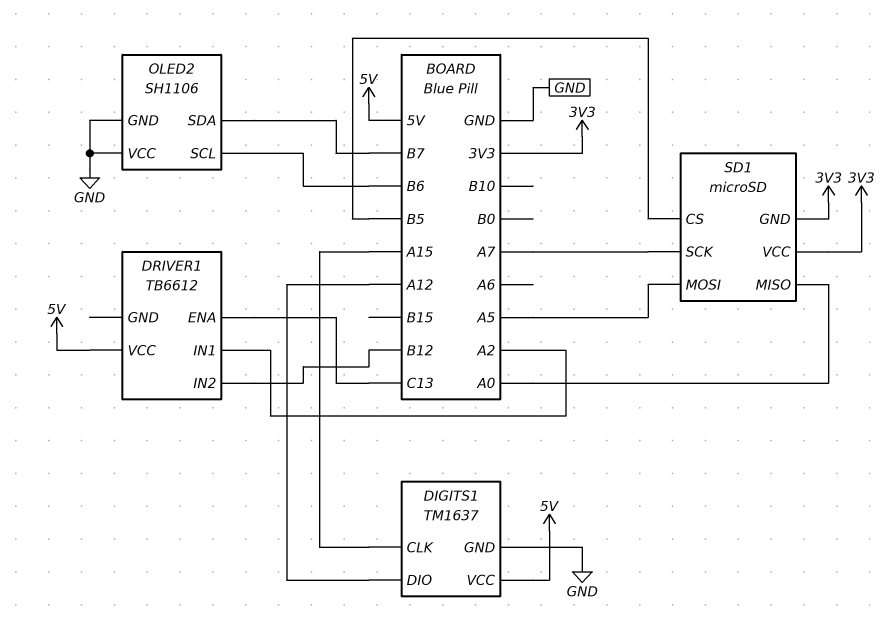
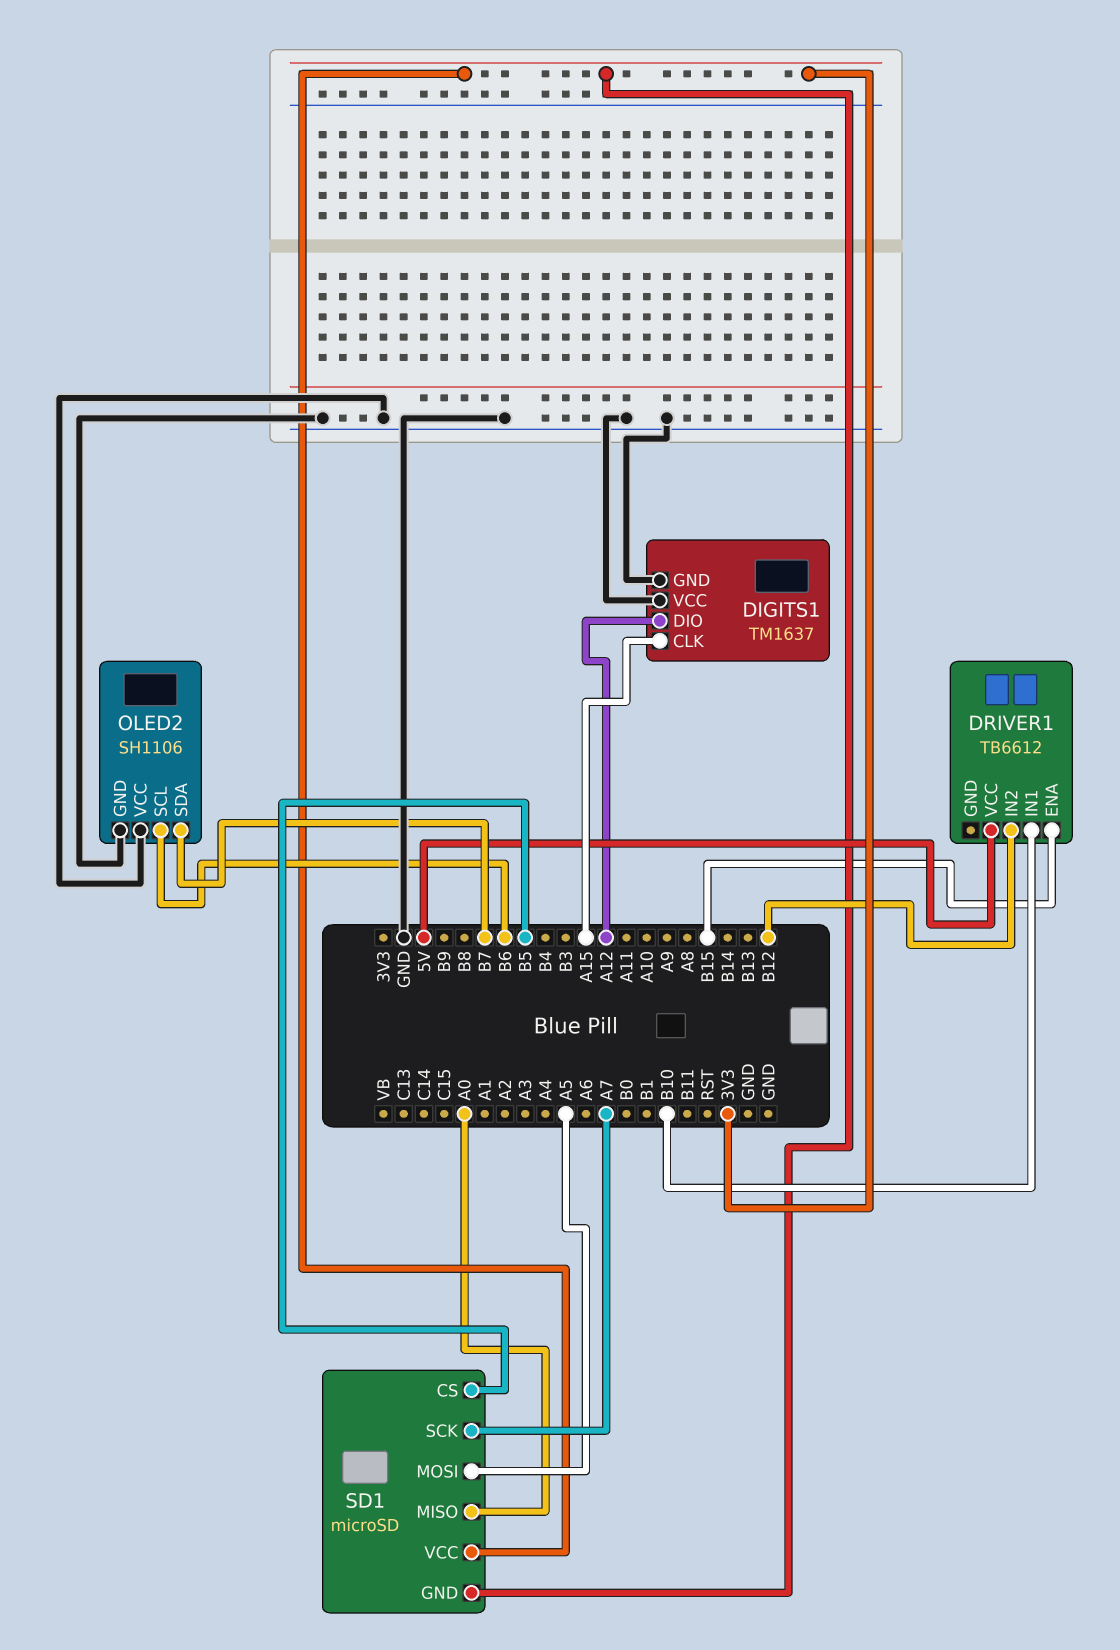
DIGITS1 pin VCC: 5V -> GND
DRIVER1 pin ENA: C13 -> B15
DRIVER1 pin IN1: A2 -> B10

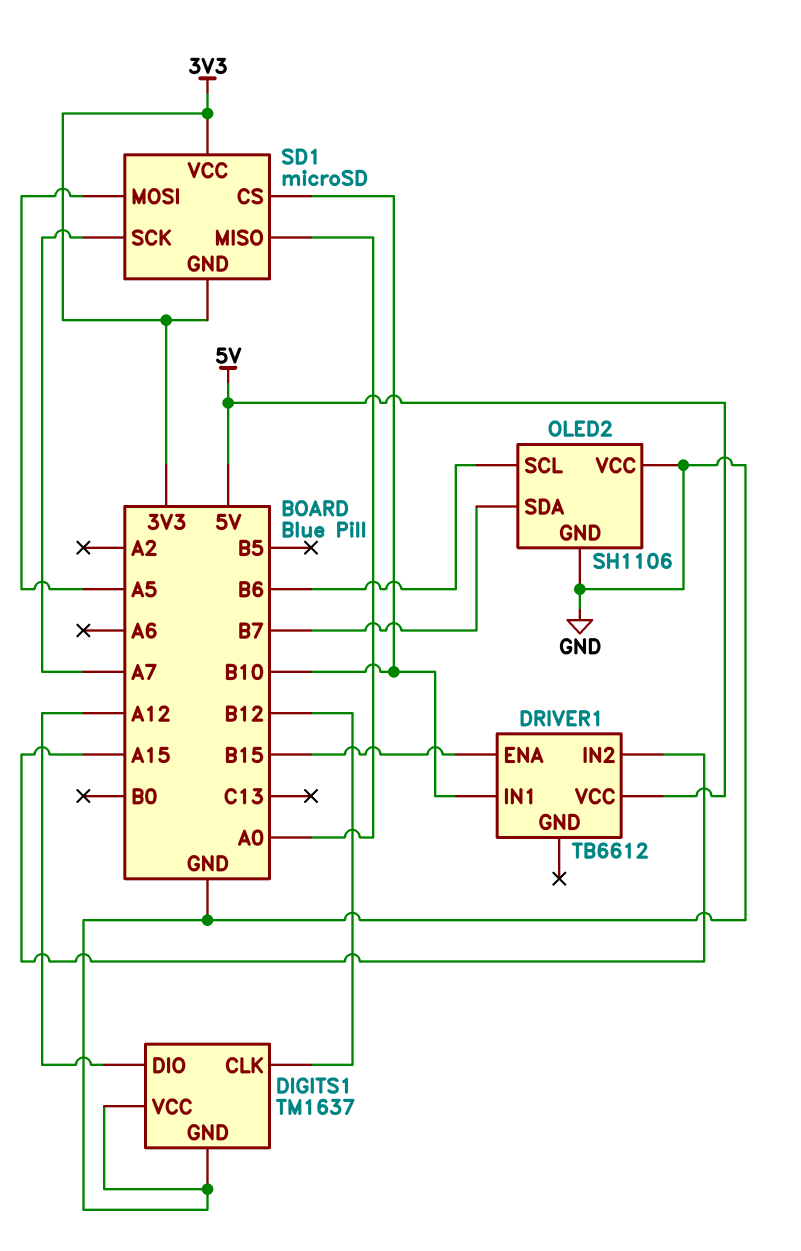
DIGITS1 pin CLK: A15 -> B12
DRIVER1 pin IN2: B12 -> A15
SD1 pin CS: B5 -> B10

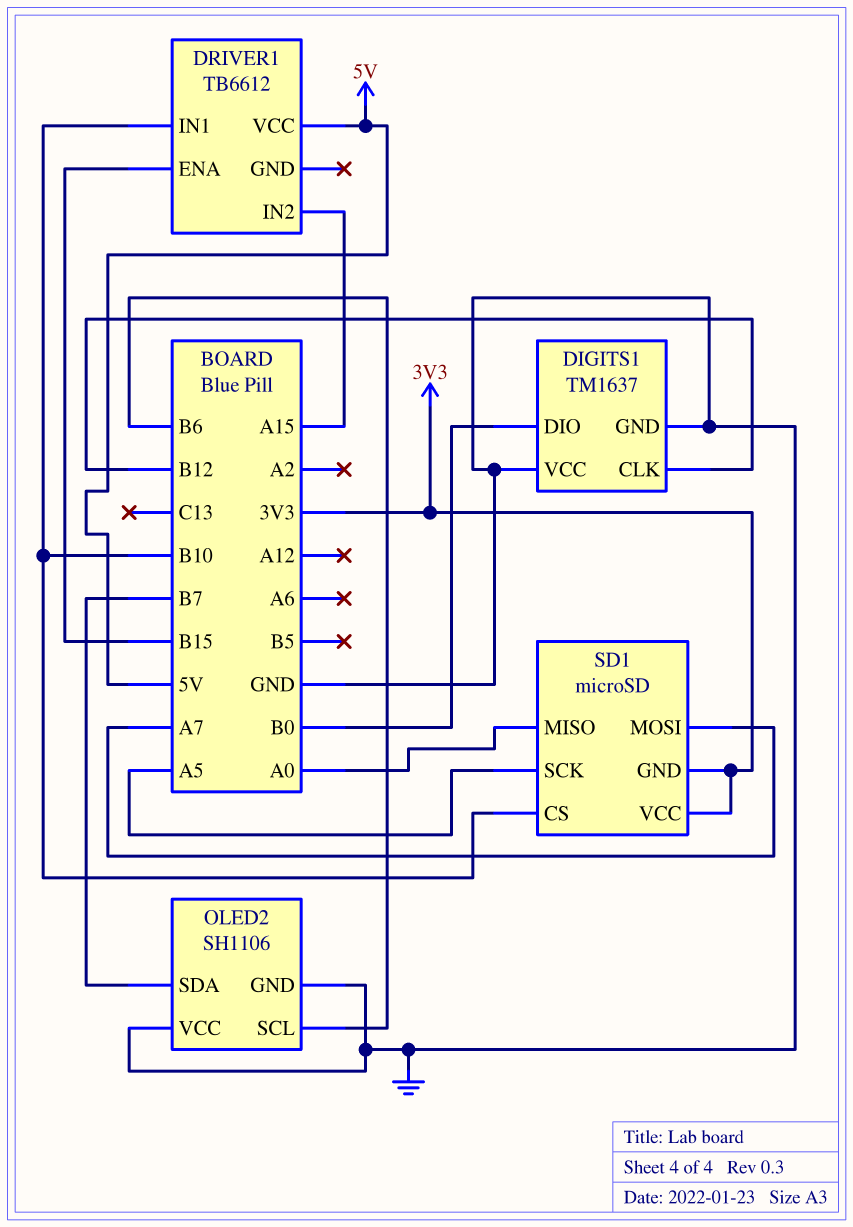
DIGITS1 pin DIO: A12 -> B0
SD1 pin MOSI: A5 -> A7
SD1 pin SCK: A7 -> A5

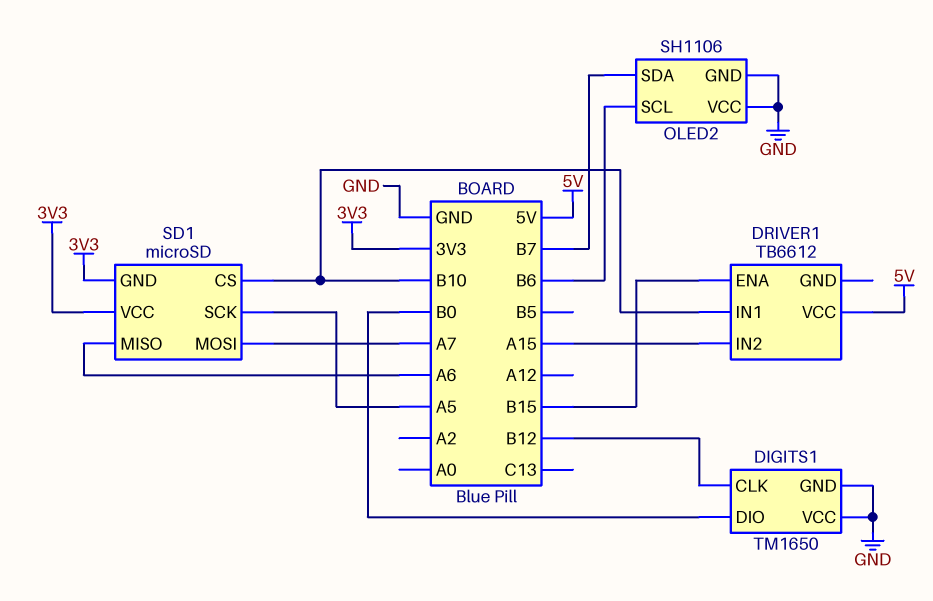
DIGITS1: TM1637 -> TM1650
SD1 pin MISO: A0 -> A6

